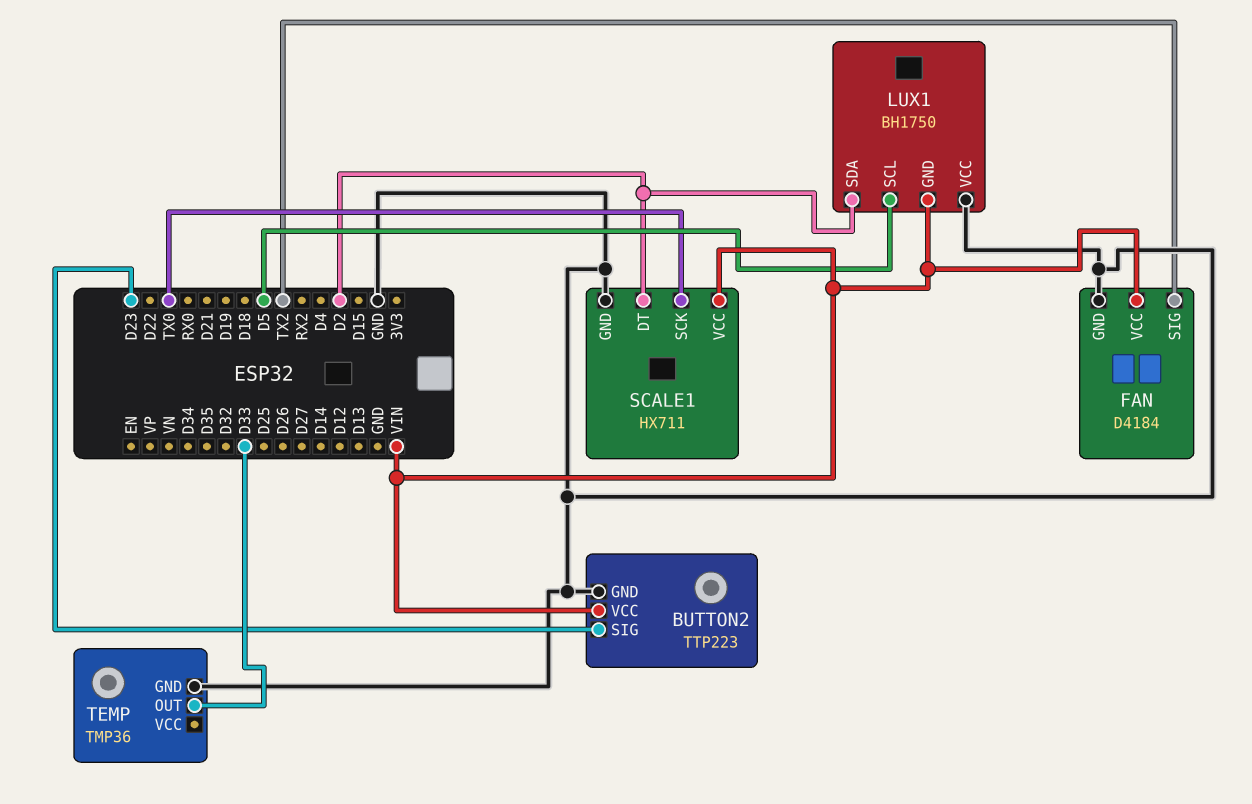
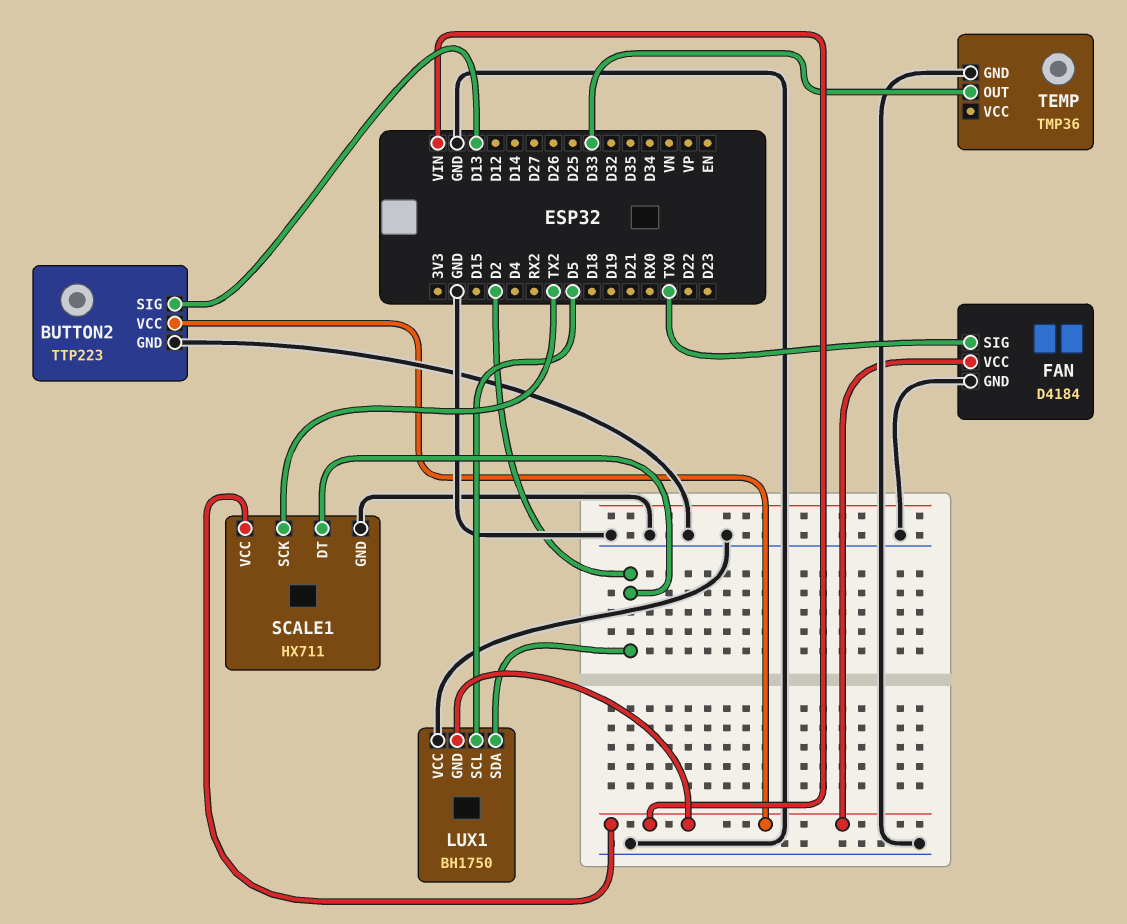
BUTTON2 pin SIG: D23 -> D13
FAN pin SIG: TX2 -> TX0
SCALE1 pin SCK: TX0 -> TX2

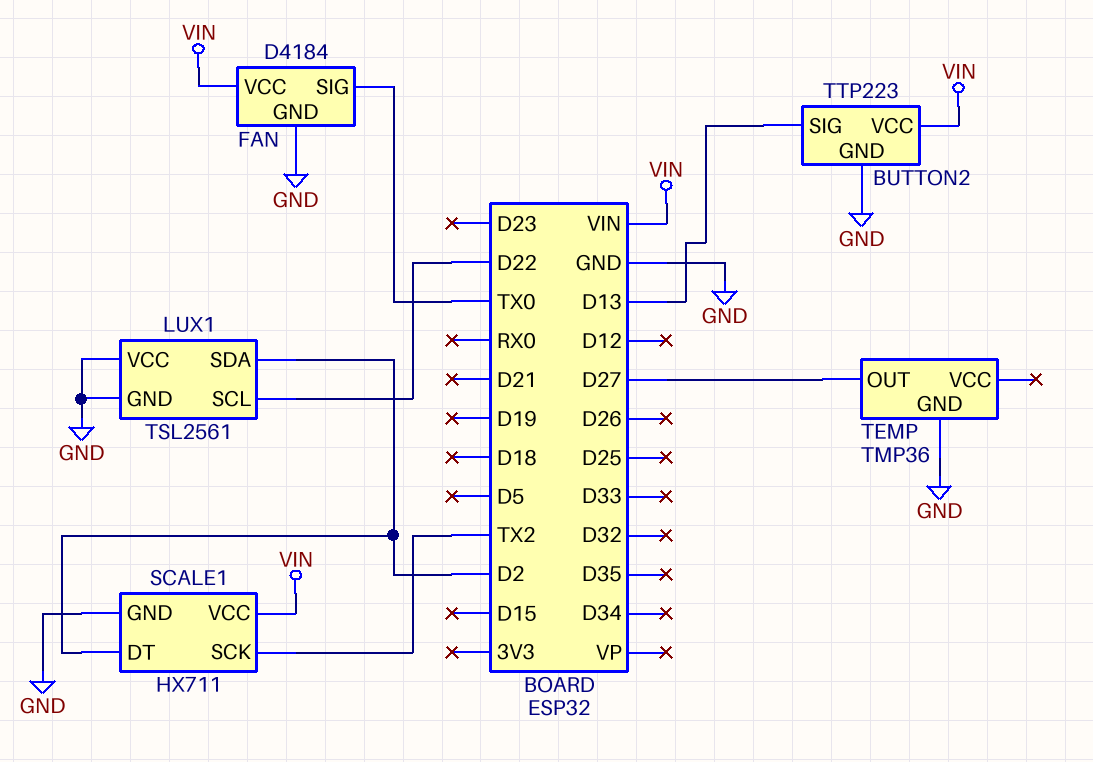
LUX1: BH1750 -> TSL2561
LUX1 pin GND: VIN -> GND
LUX1 pin SCL: D5 -> D22
TEMP pin OUT: D33 -> D27

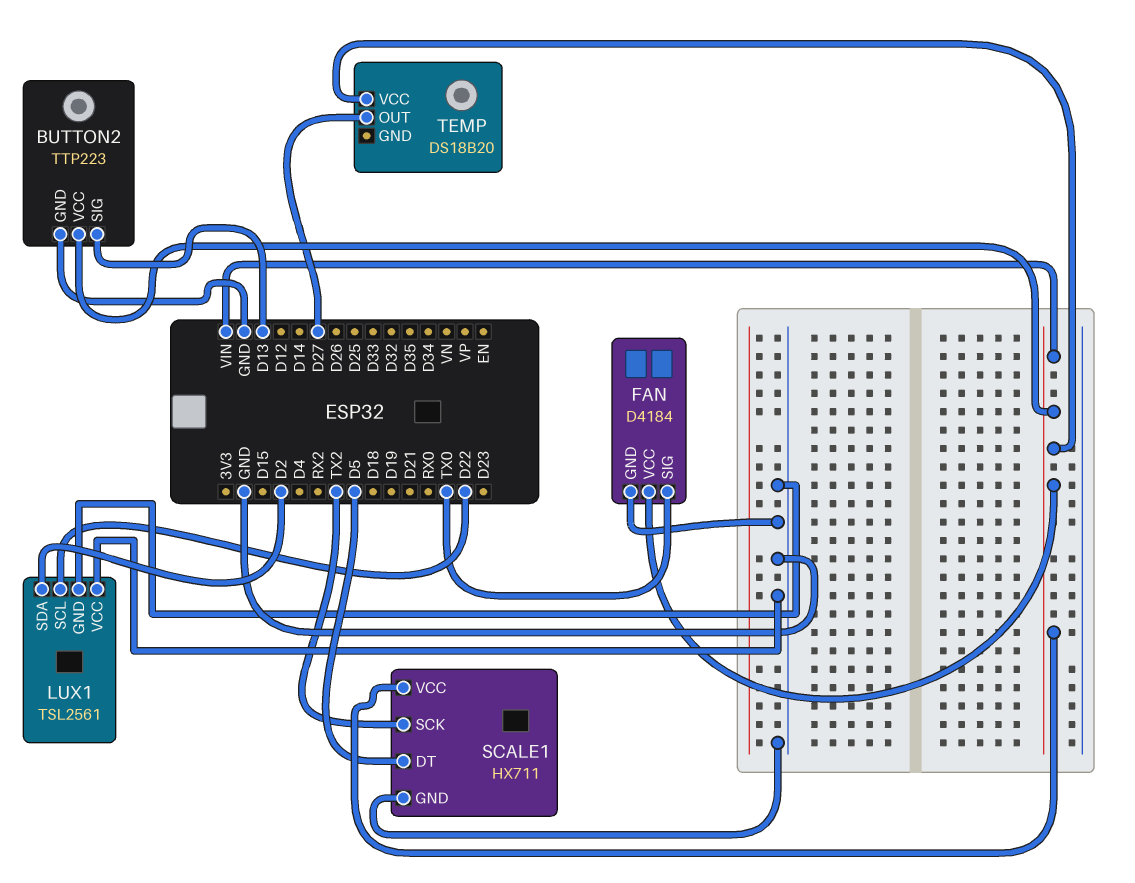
SCALE1 pin DT: D2 -> D5
TEMP: TMP36 -> DS18B20
TEMP pin GND: GND -> none
TEMP pin VCC: none -> VIN

